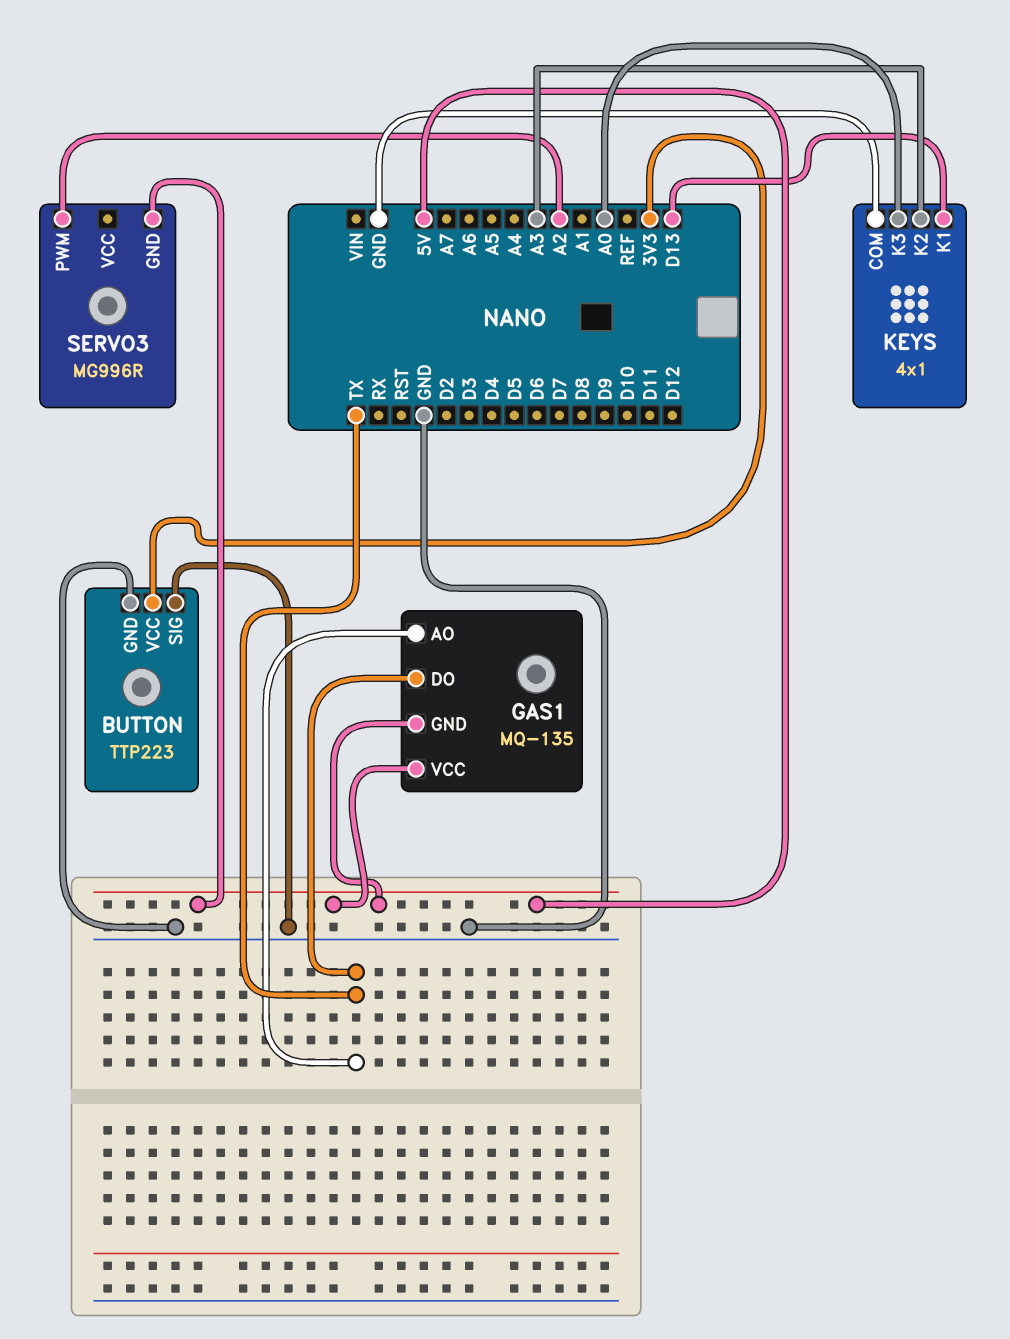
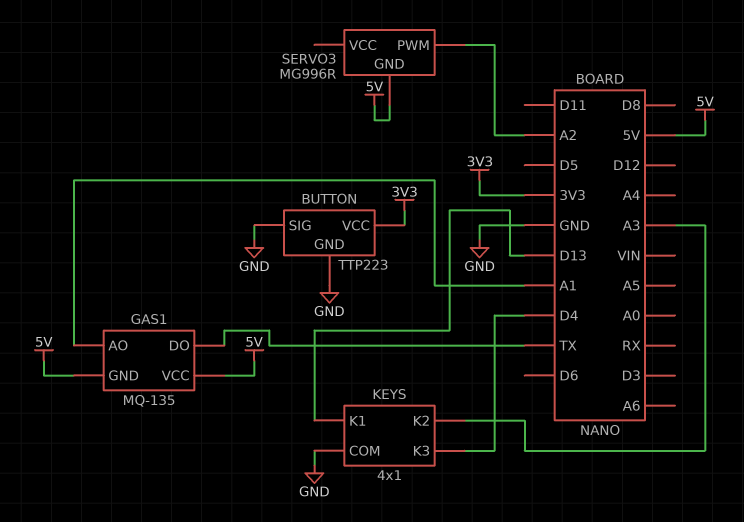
GAS1 pin AO: TX -> A1
KEYS pin K3: A0 -> D4

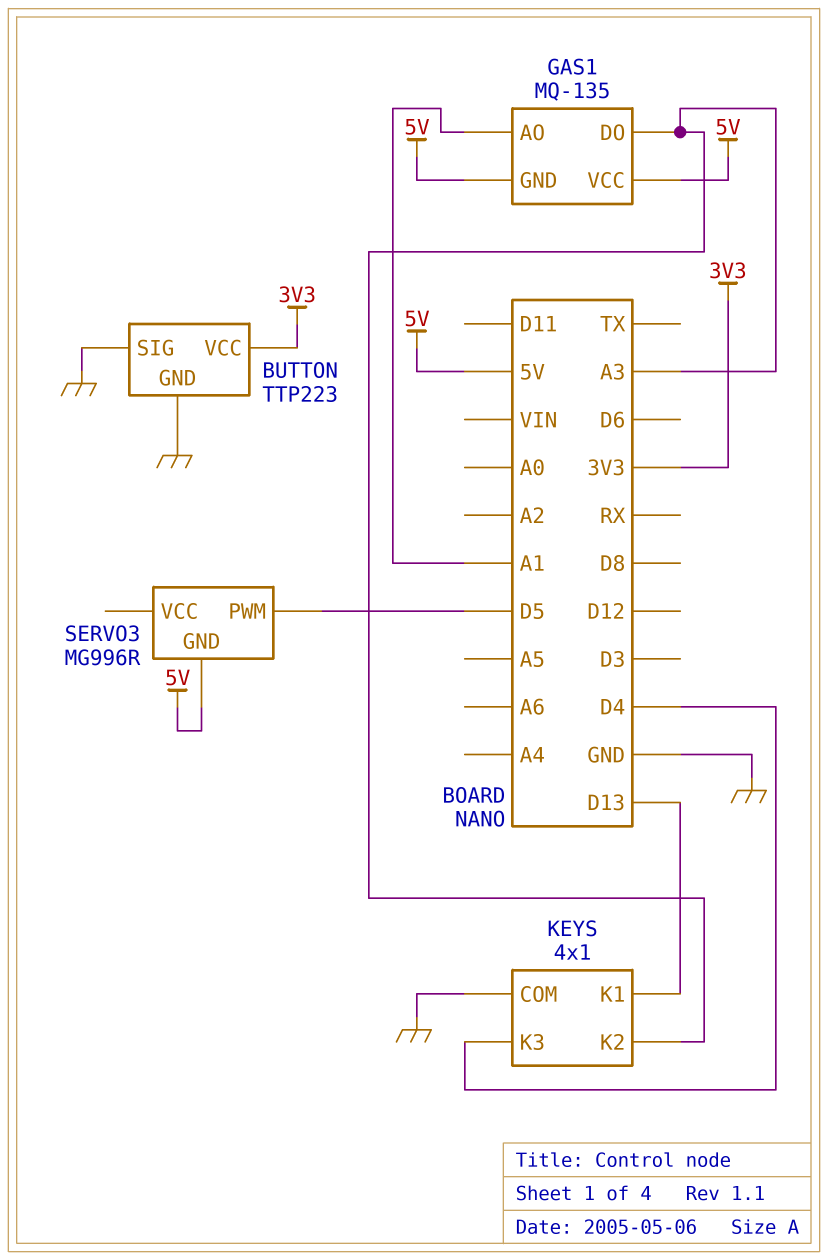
GAS1 pin DO: TX -> A3
SERVO3 pin PWM: A2 -> D5

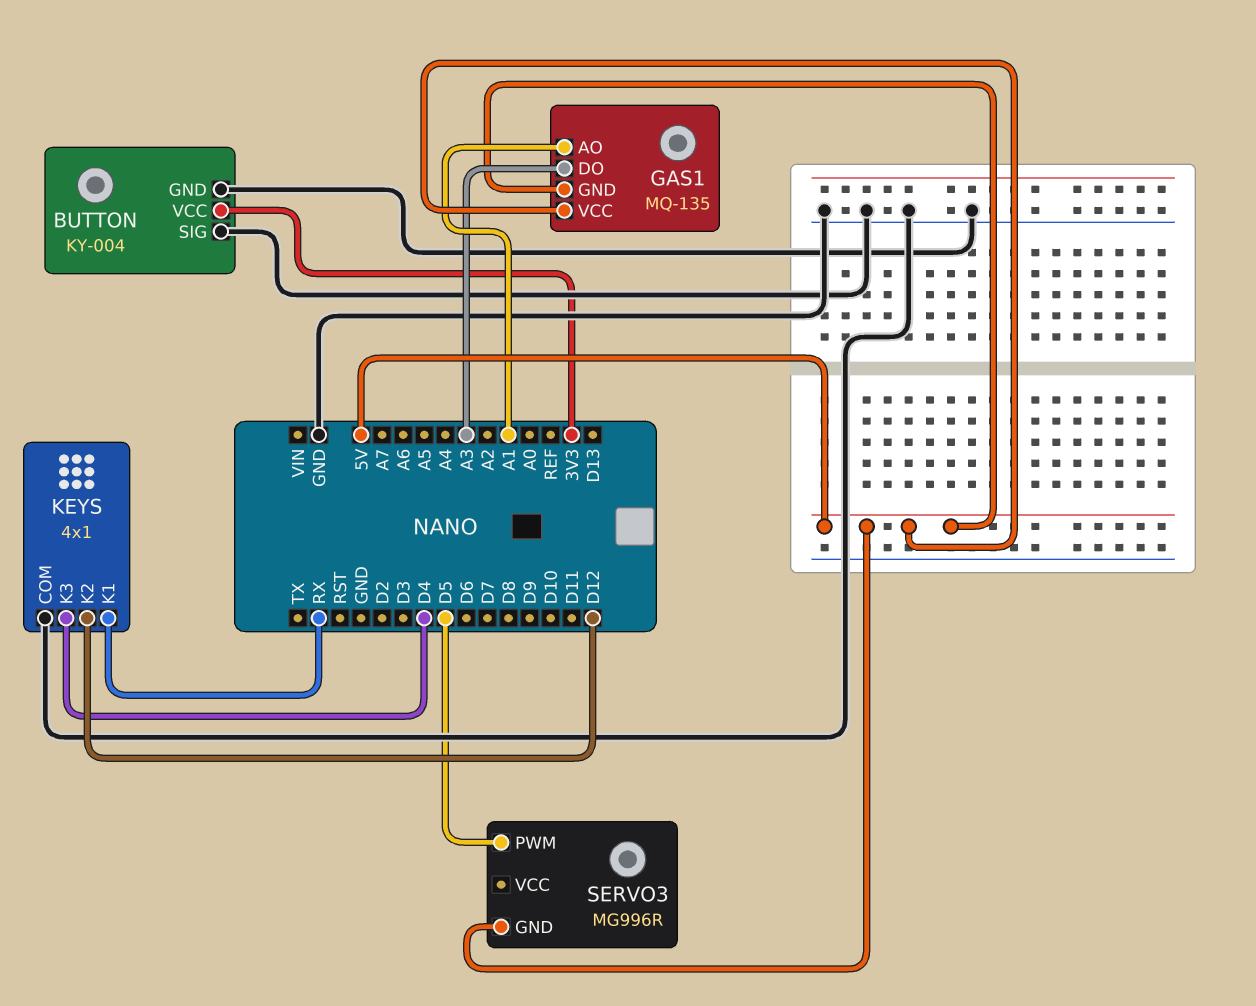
BUTTON: TTP223 -> KY-004
KEYS pin K1: D13 -> RX
KEYS pin K2: A3 -> D12

